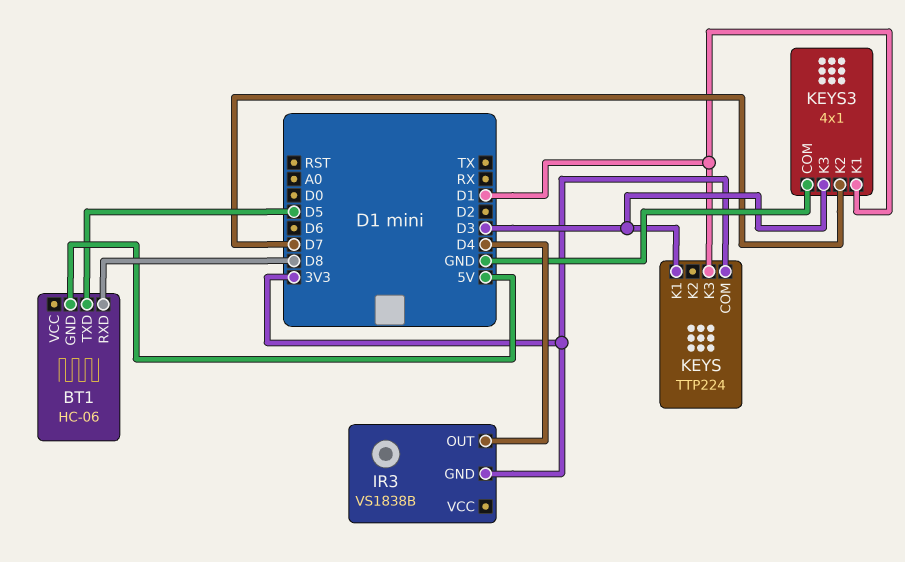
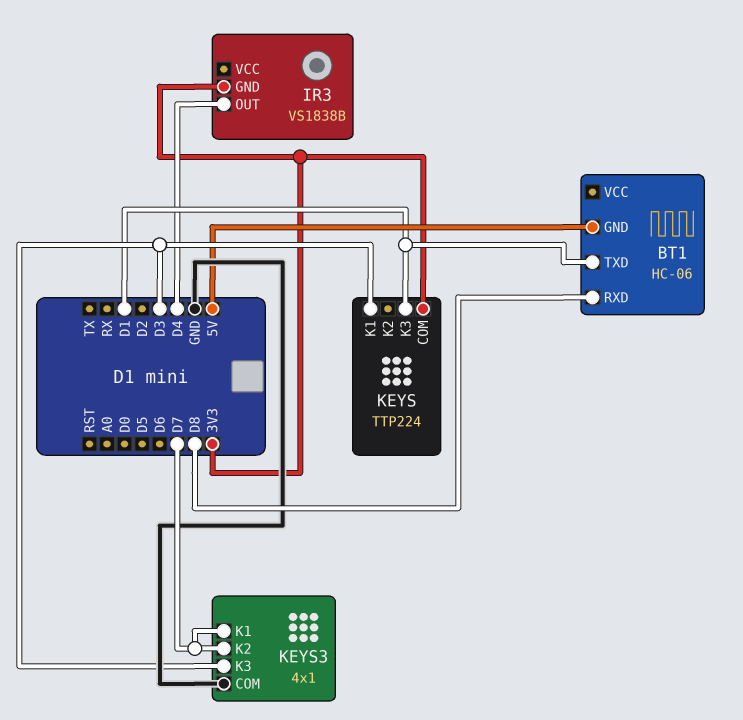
BT1 pin TXD: D5 -> D1
KEYS3 pin K1: D1 -> D7

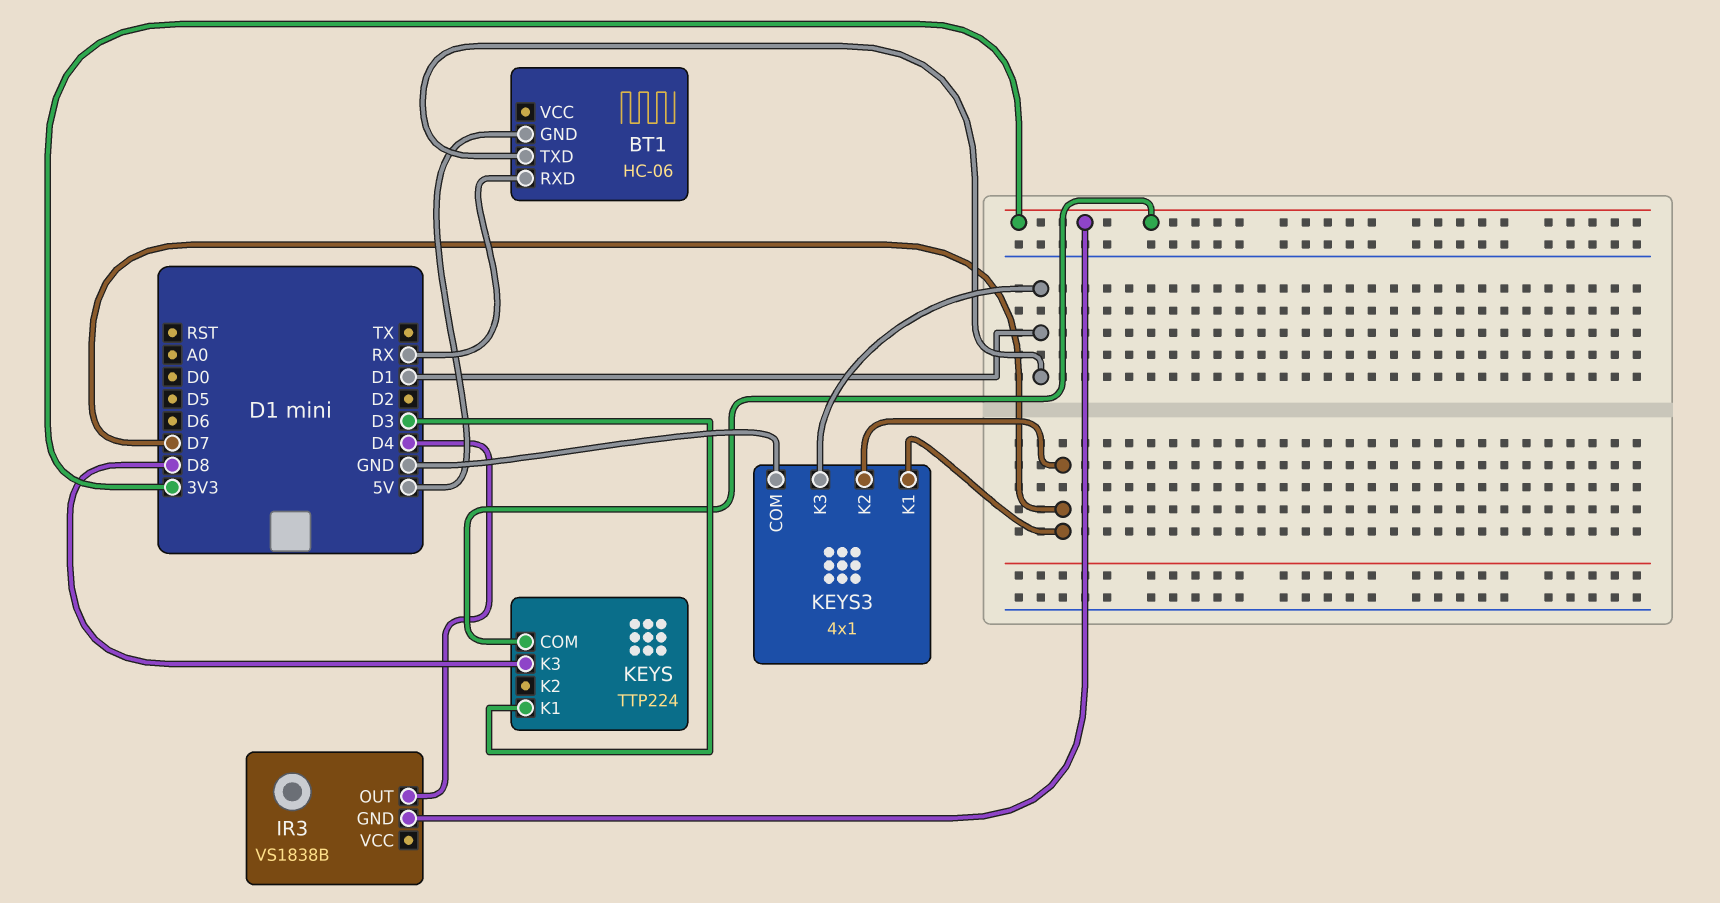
BT1 pin RXD: D8 -> RX
KEYS pin K3: D1 -> D8
KEYS3 pin K3: D3 -> D1

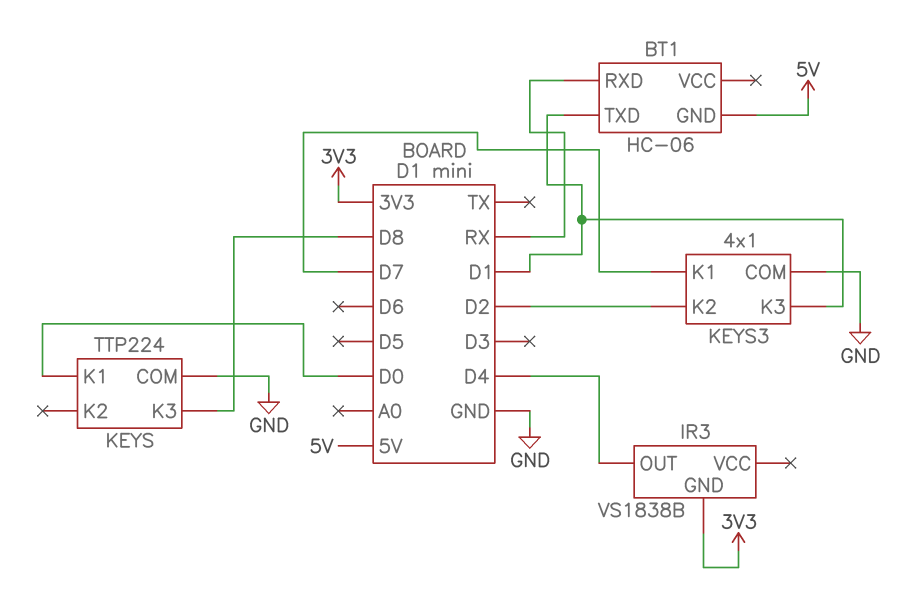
KEYS pin COM: 3V3 -> GND
KEYS pin K1: D3 -> D0
KEYS3 pin K2: D7 -> D2

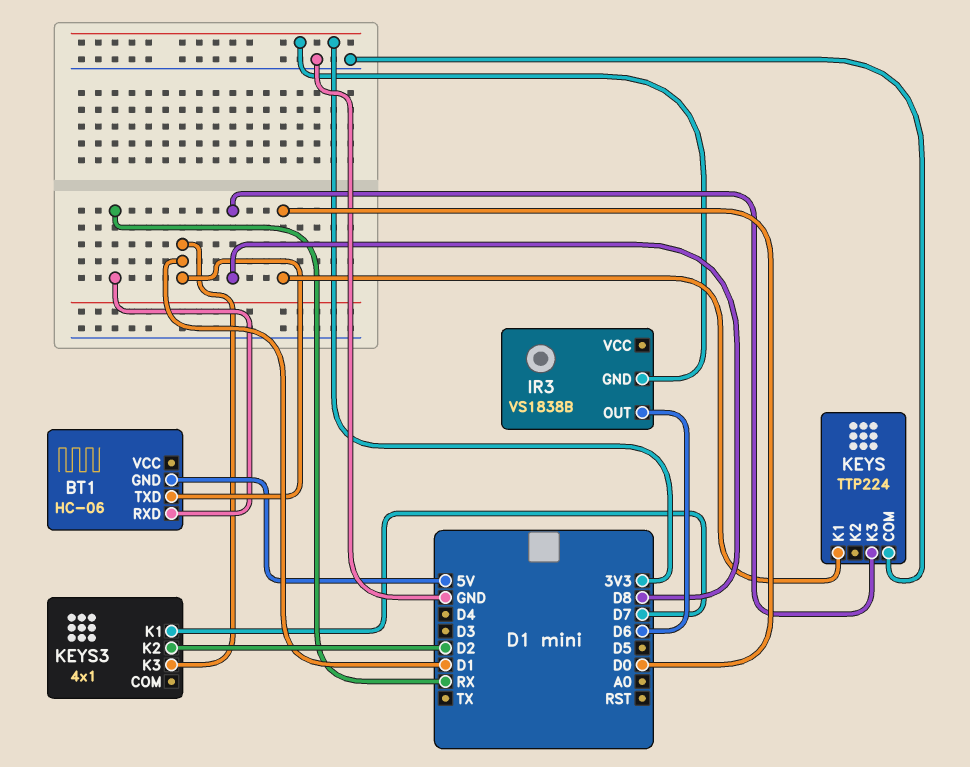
IR3 pin OUT: D4 -> D6
KEYS3 pin COM: GND -> none

